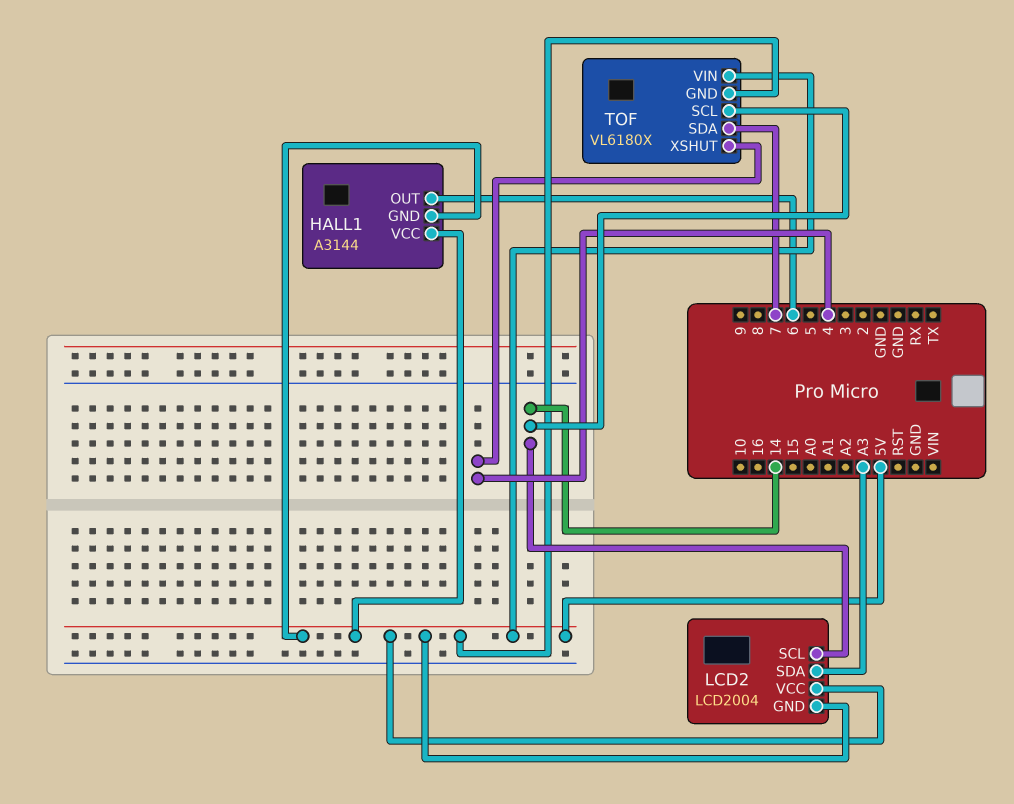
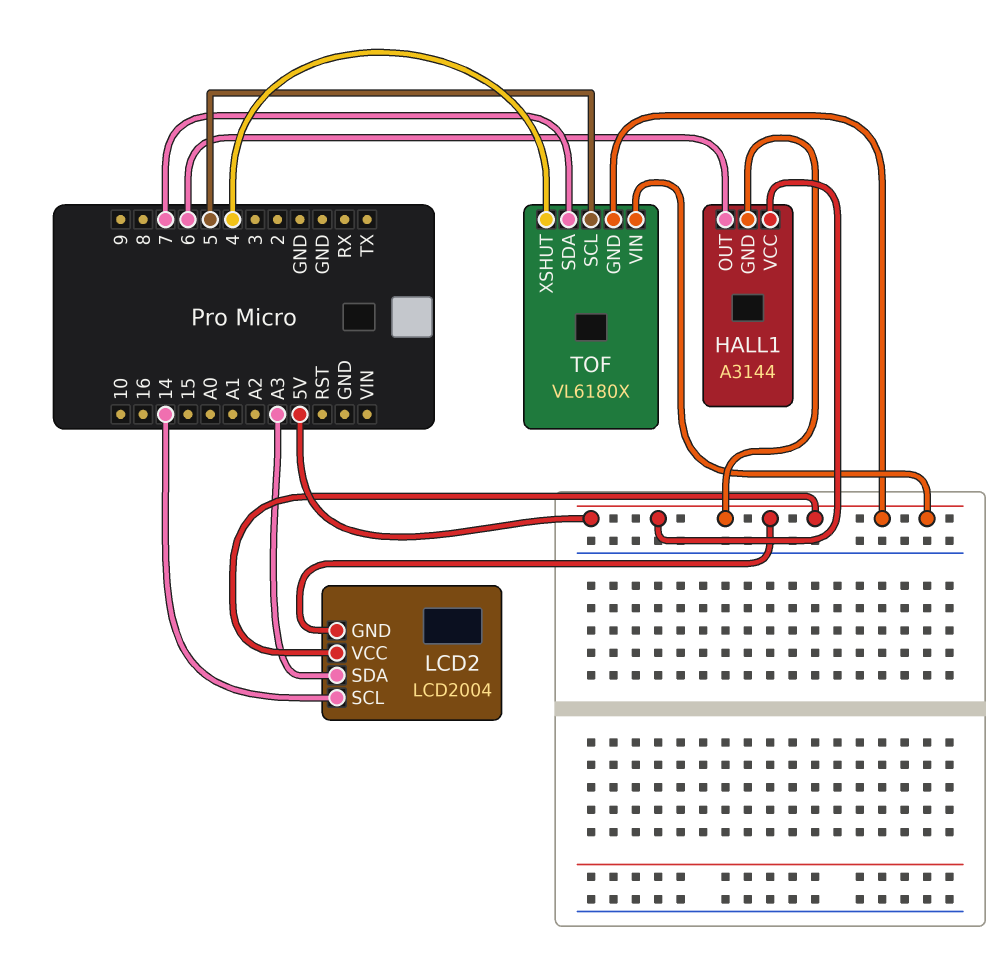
TOF pin SCL: 14 -> 5

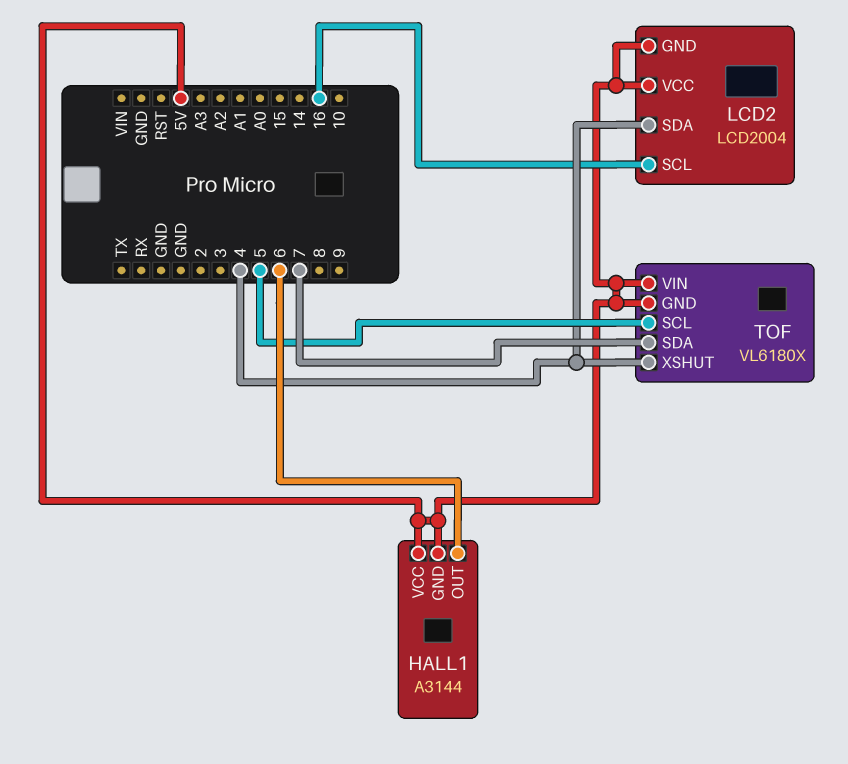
LCD2 pin SCL: 14 -> 16
LCD2 pin SDA: A3 -> 4

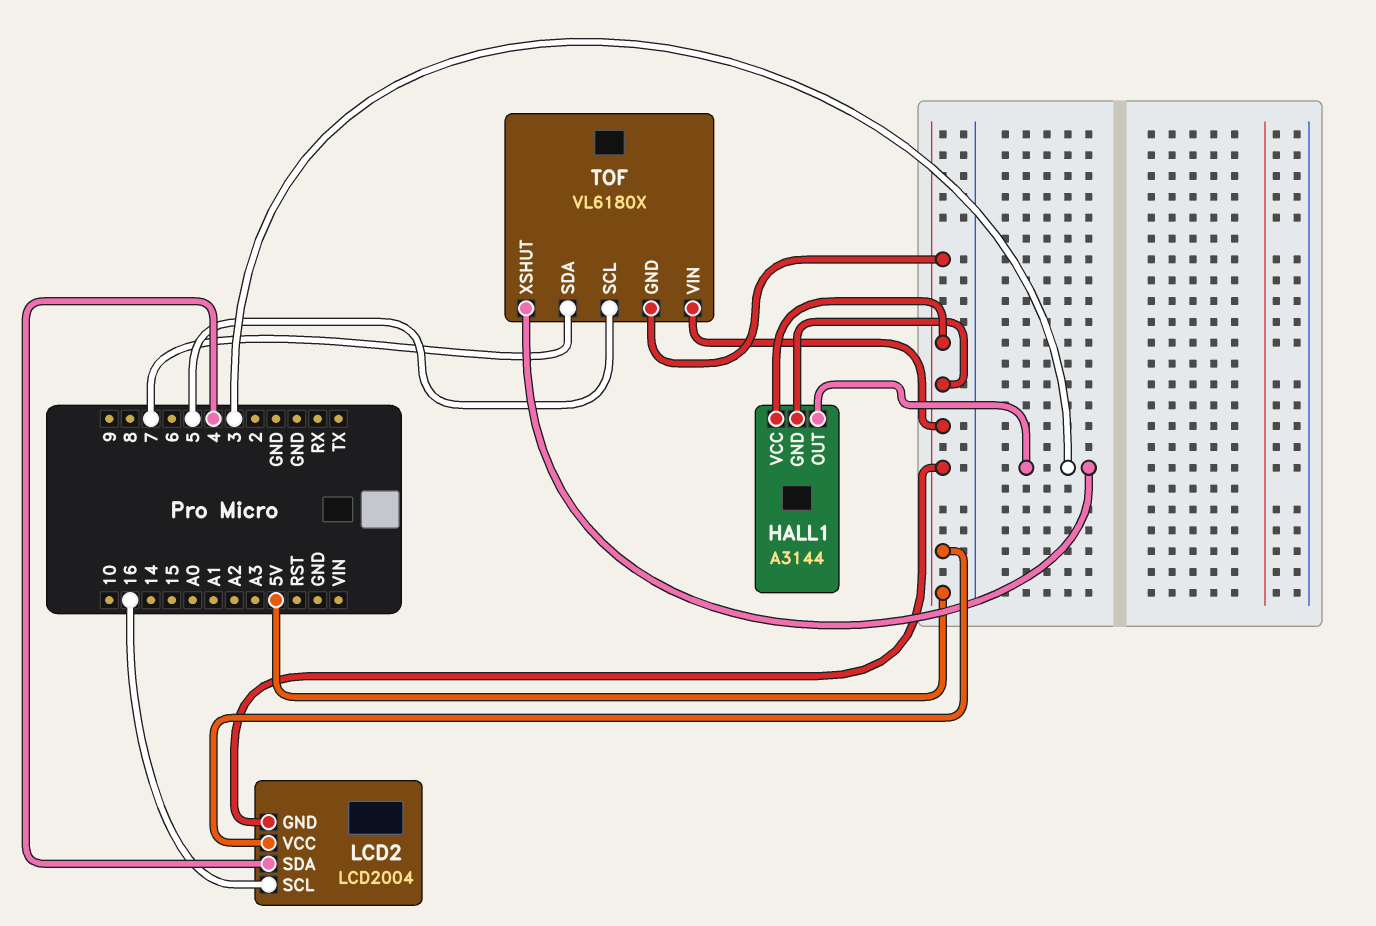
HALL1 pin OUT: 6 -> 3
TOF pin XSHUT: 4 -> 3

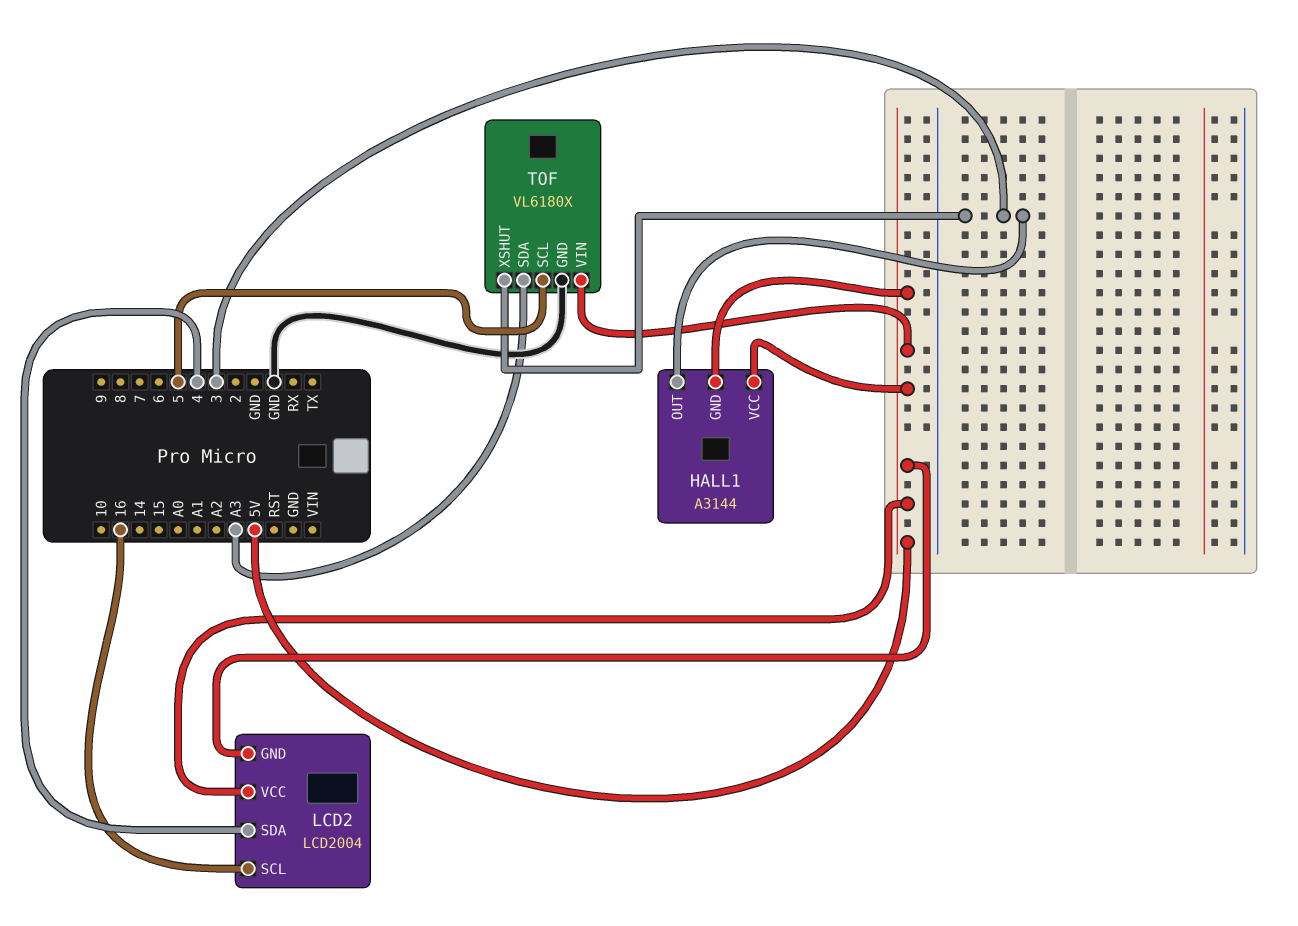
TOF pin GND: 5V -> GND
TOF pin SDA: 7 -> A3

